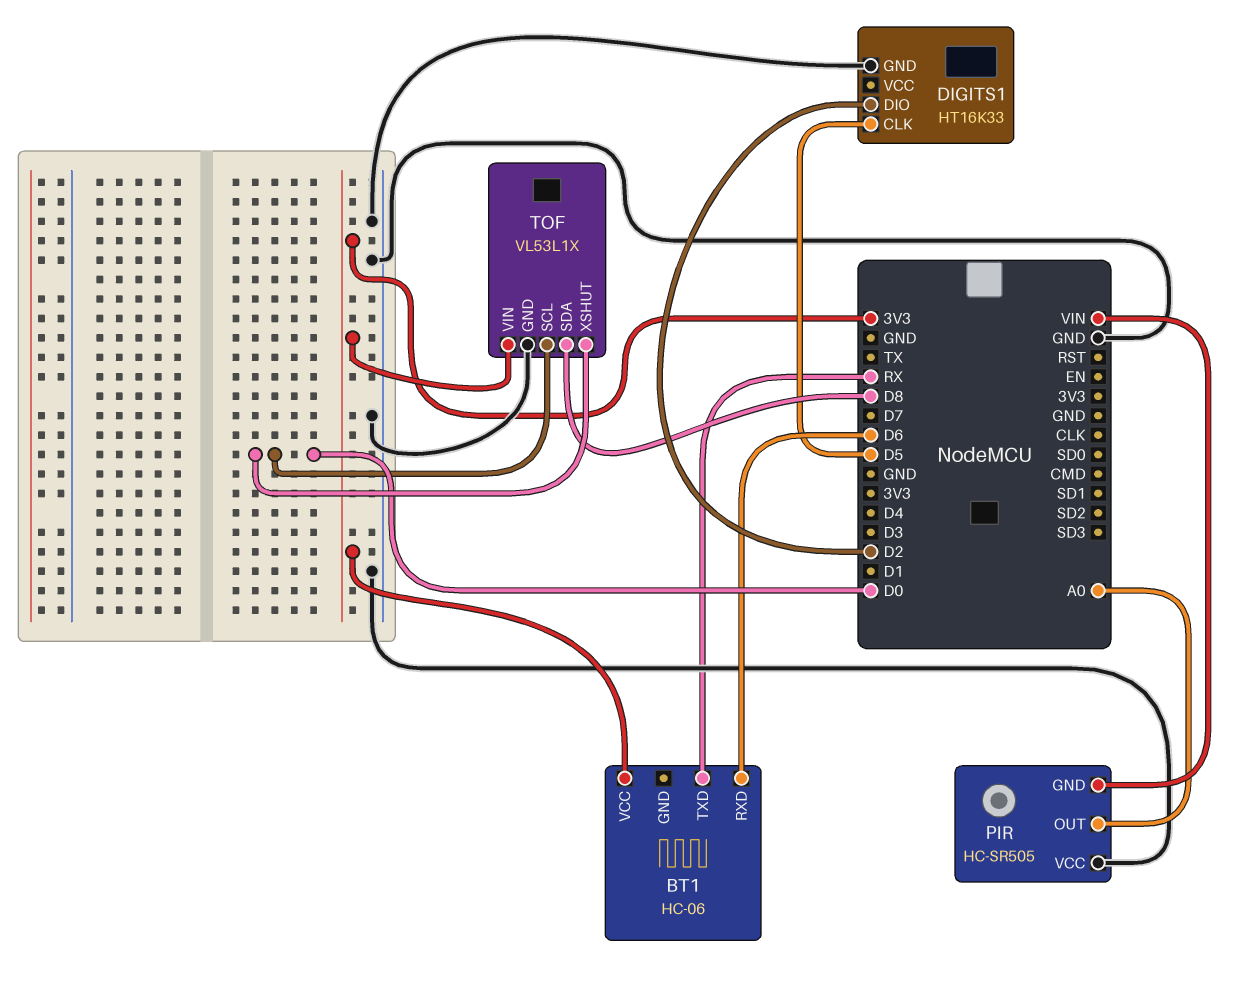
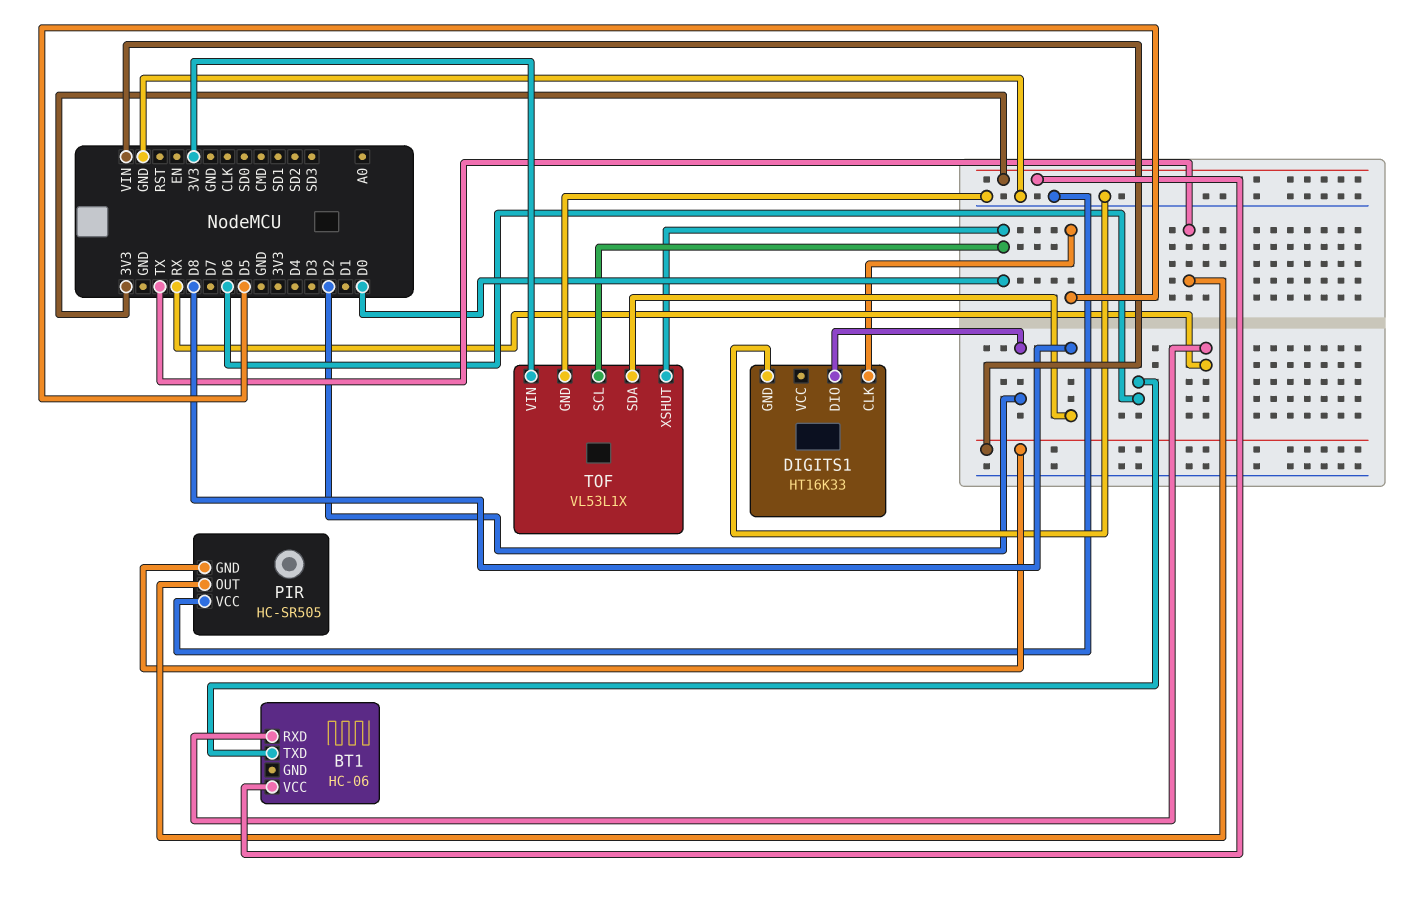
BT1 pin RXD: D6 -> RX
BT1 pin TXD: RX -> D6
PIR pin OUT: A0 -> TX

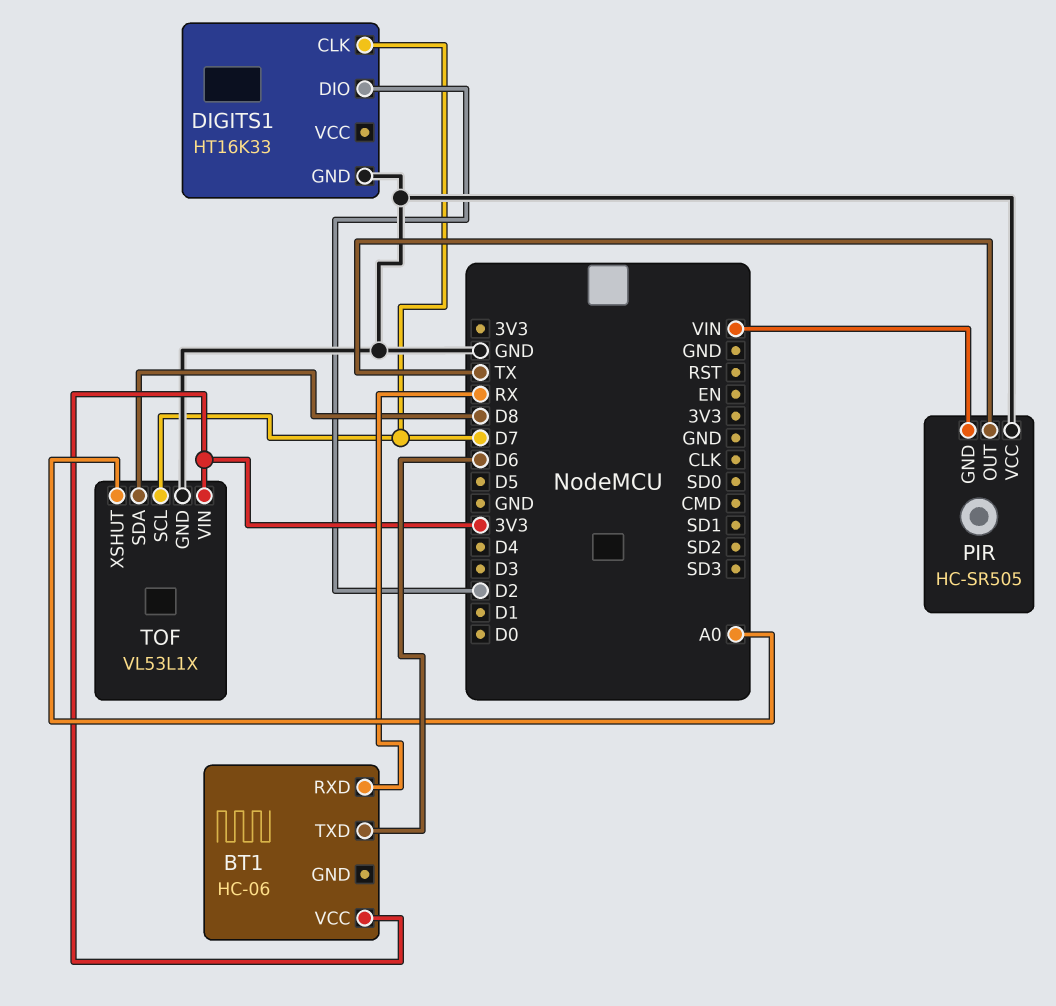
DIGITS1 pin CLK: D5 -> D7
TOF pin SCL: D0 -> D7
TOF pin XSHUT: D0 -> A0

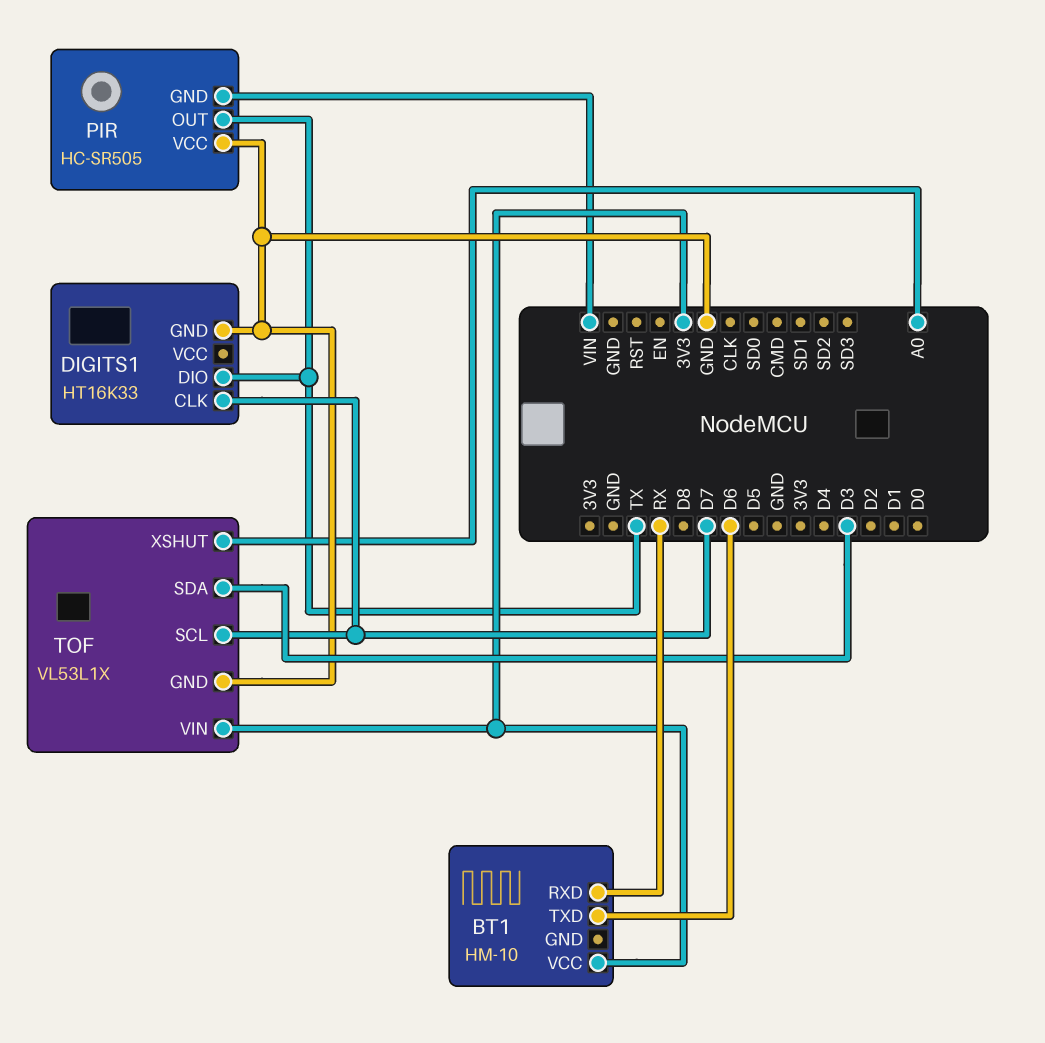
BT1: HC-06 -> HM-10
DIGITS1 pin DIO: D2 -> TX
TOF pin SDA: D8 -> D3

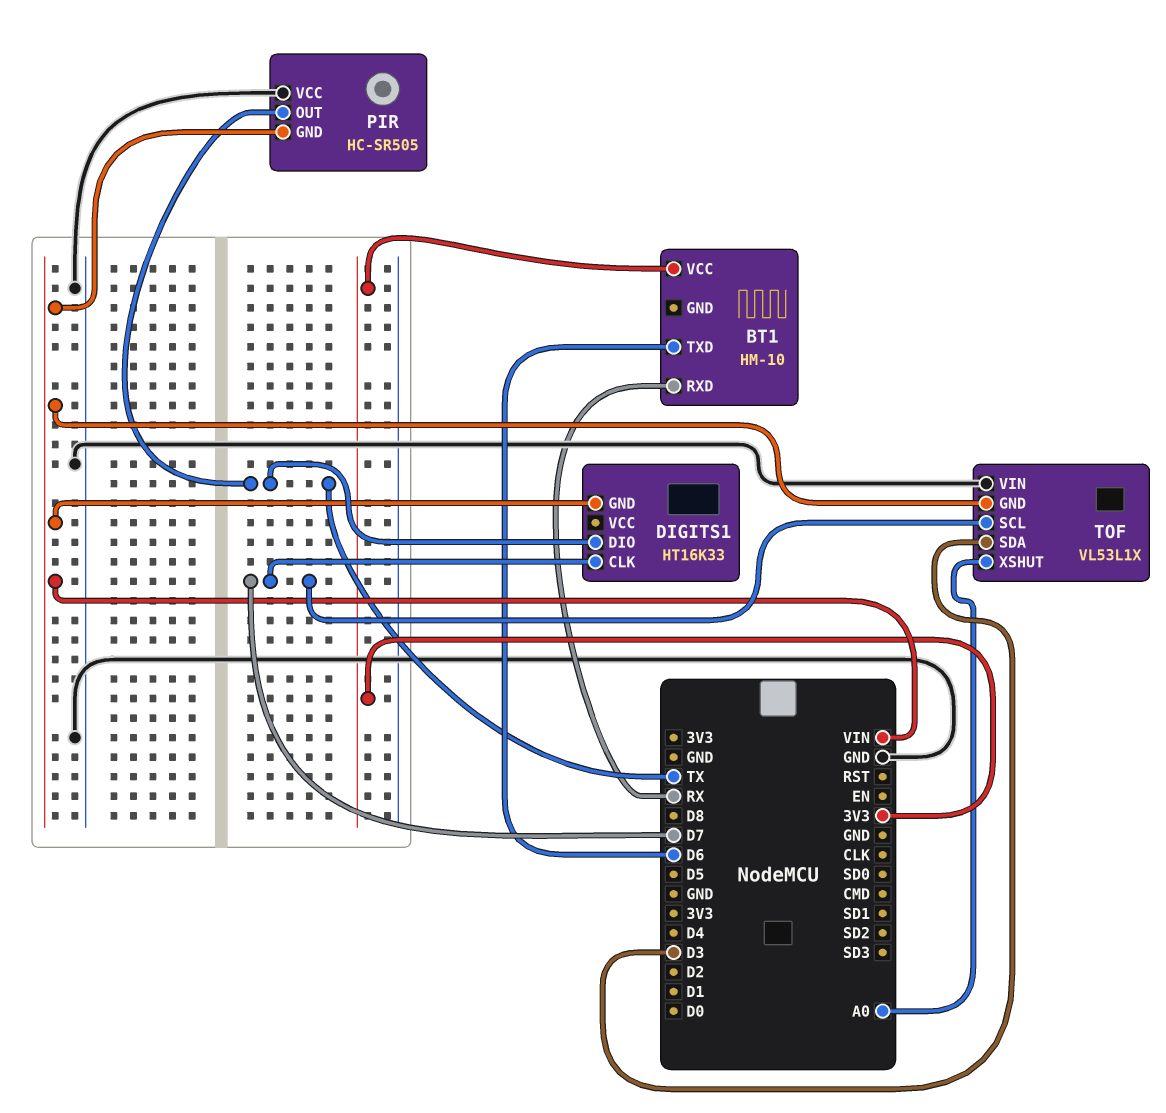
DIGITS1 pin GND: GND -> VIN
TOF pin GND: GND -> VIN
TOF pin VIN: 3V3 -> GND

